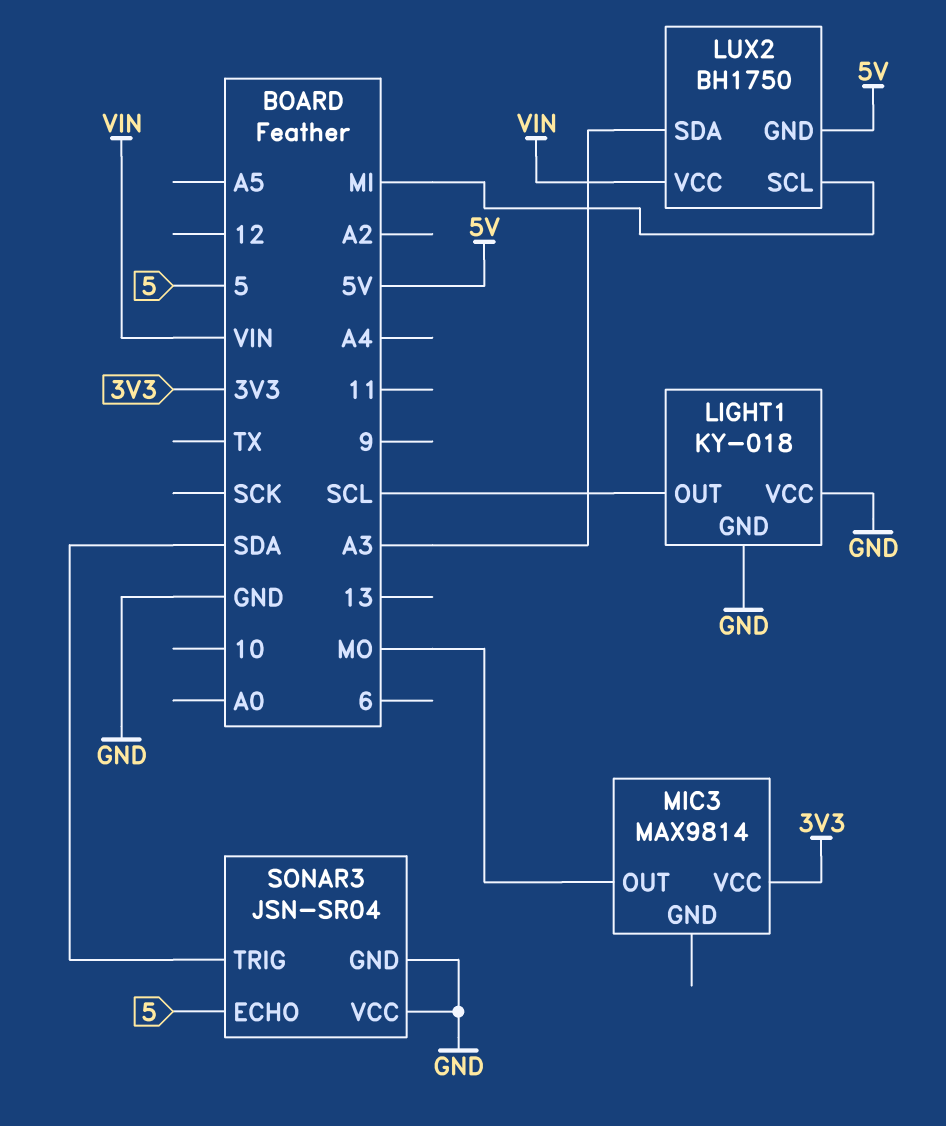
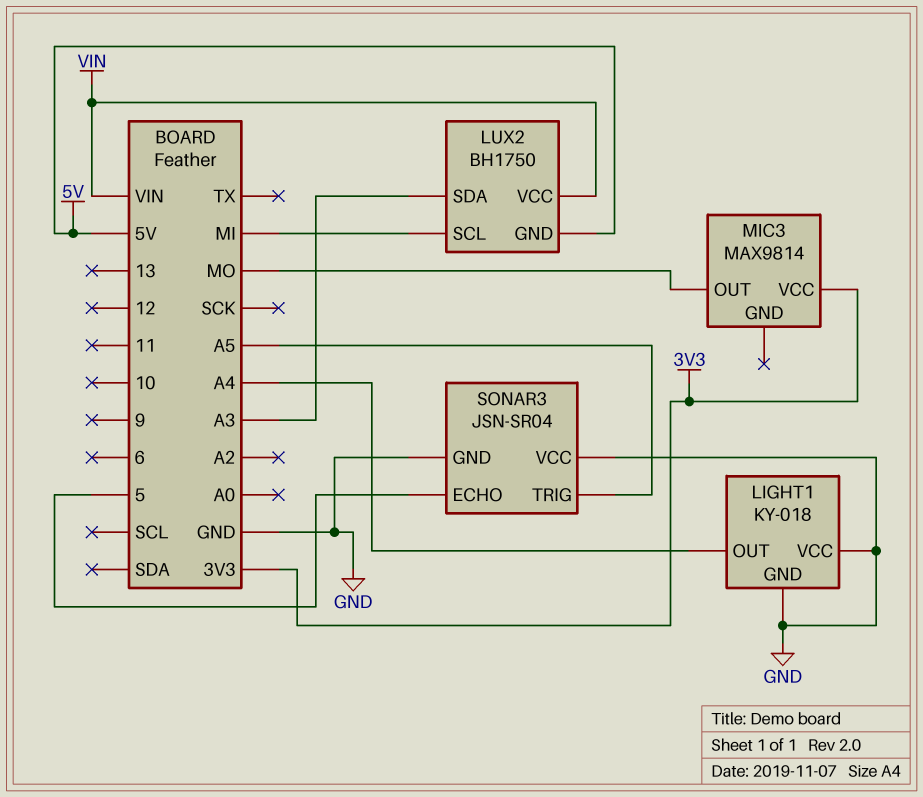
LIGHT1 pin OUT: SCL -> A4
SONAR3 pin TRIG: SDA -> A5

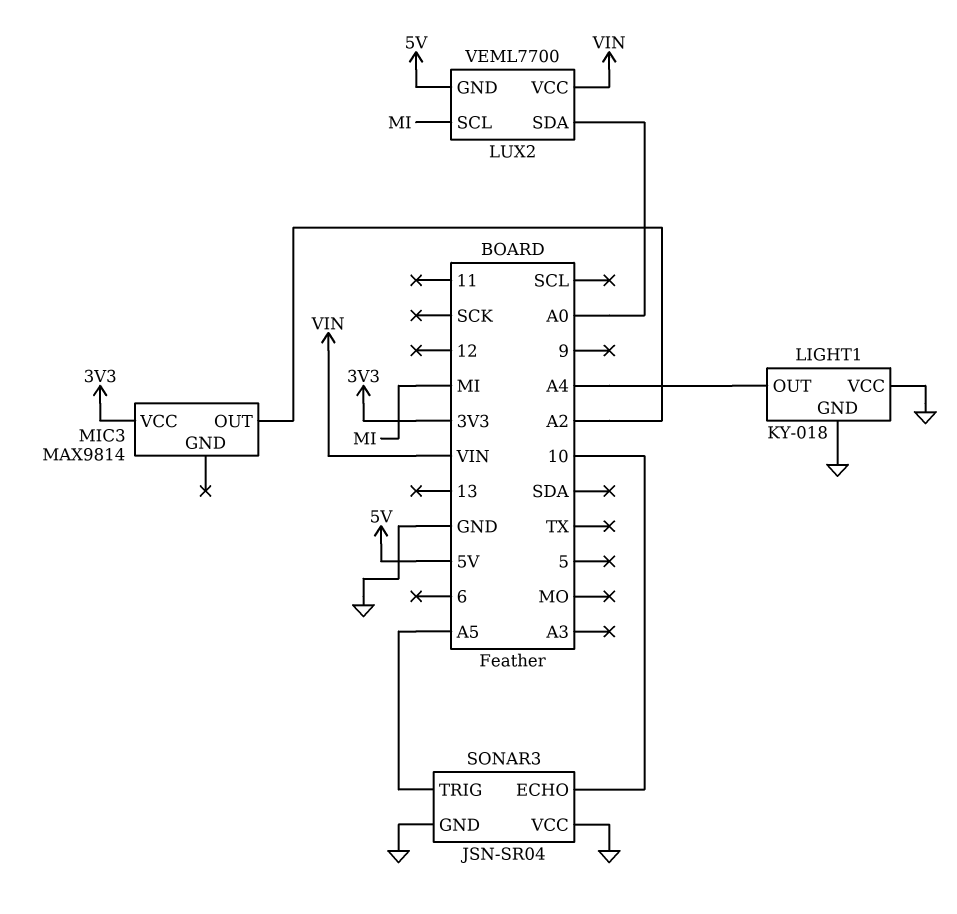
LUX2: BH1750 -> VEML7700
LUX2 pin SDA: A3 -> A0
MIC3 pin OUT: MO -> A2
SONAR3 pin ECHO: 5 -> 10

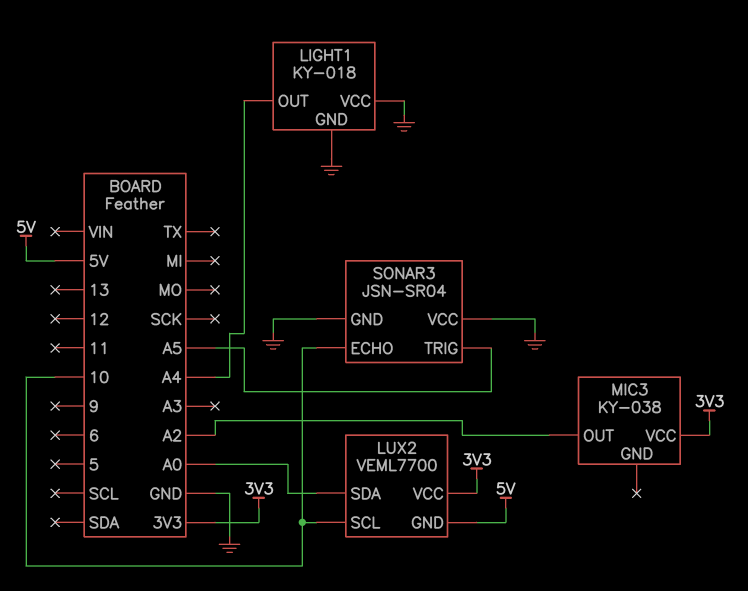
LUX2 pin SCL: MI -> 10
LUX2 pin VCC: VIN -> 3V3
MIC3: MAX9814 -> KY-038

